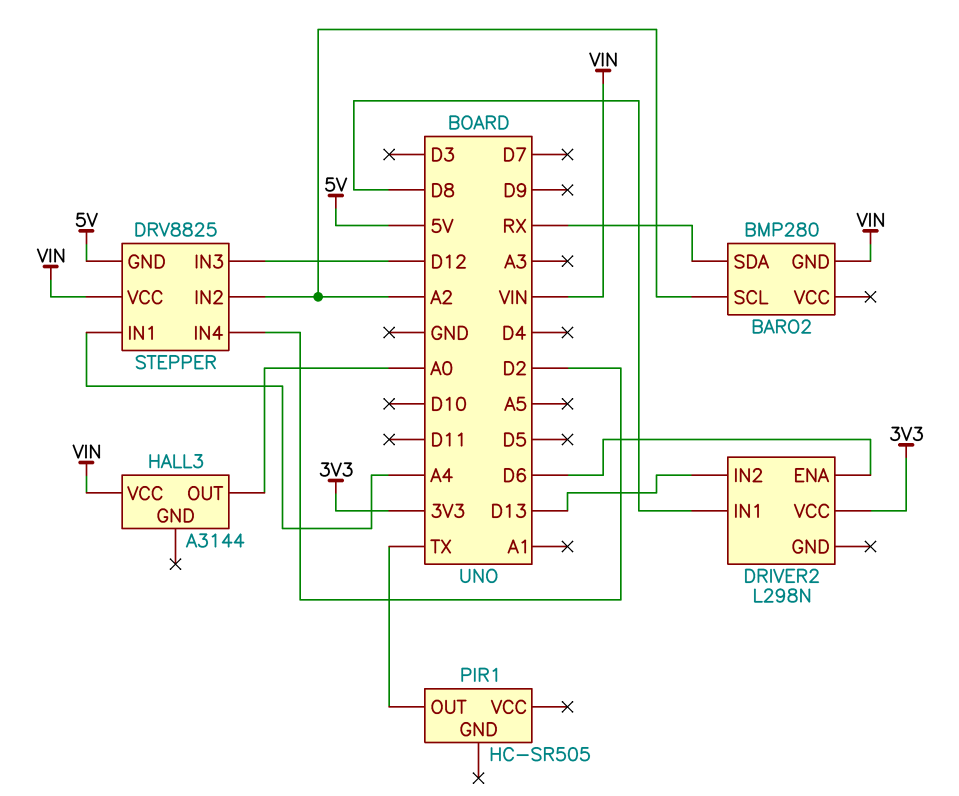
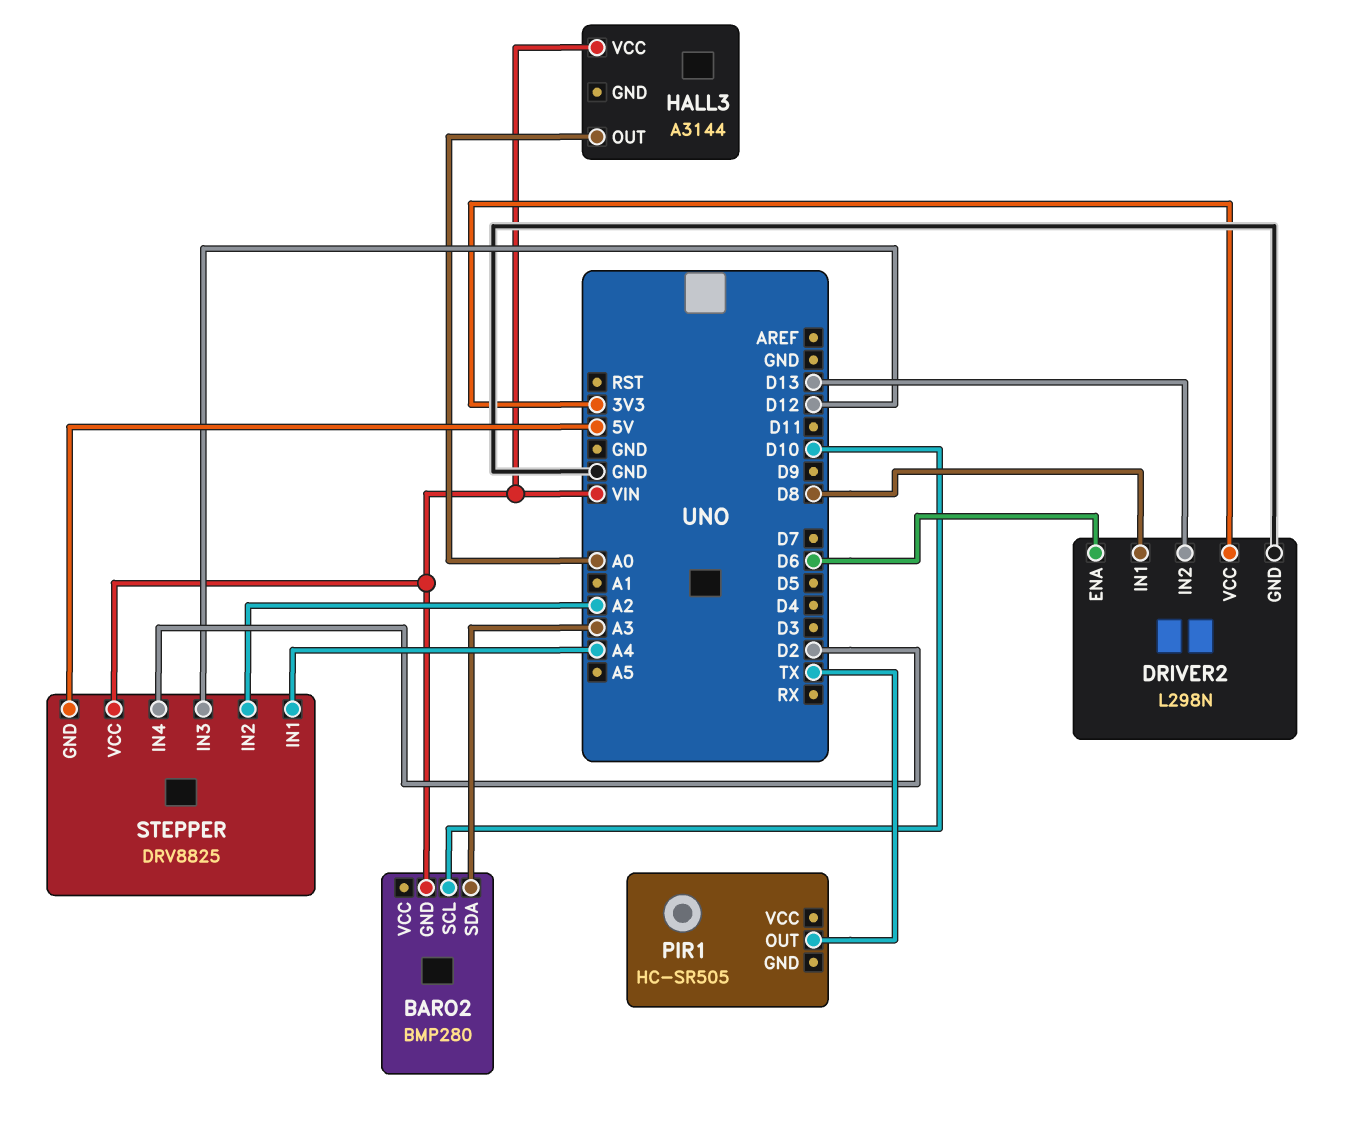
BARO2 pin SCL: A2 -> D10
BARO2 pin SDA: RX -> A3
DRIVER2 pin GND: none -> GND

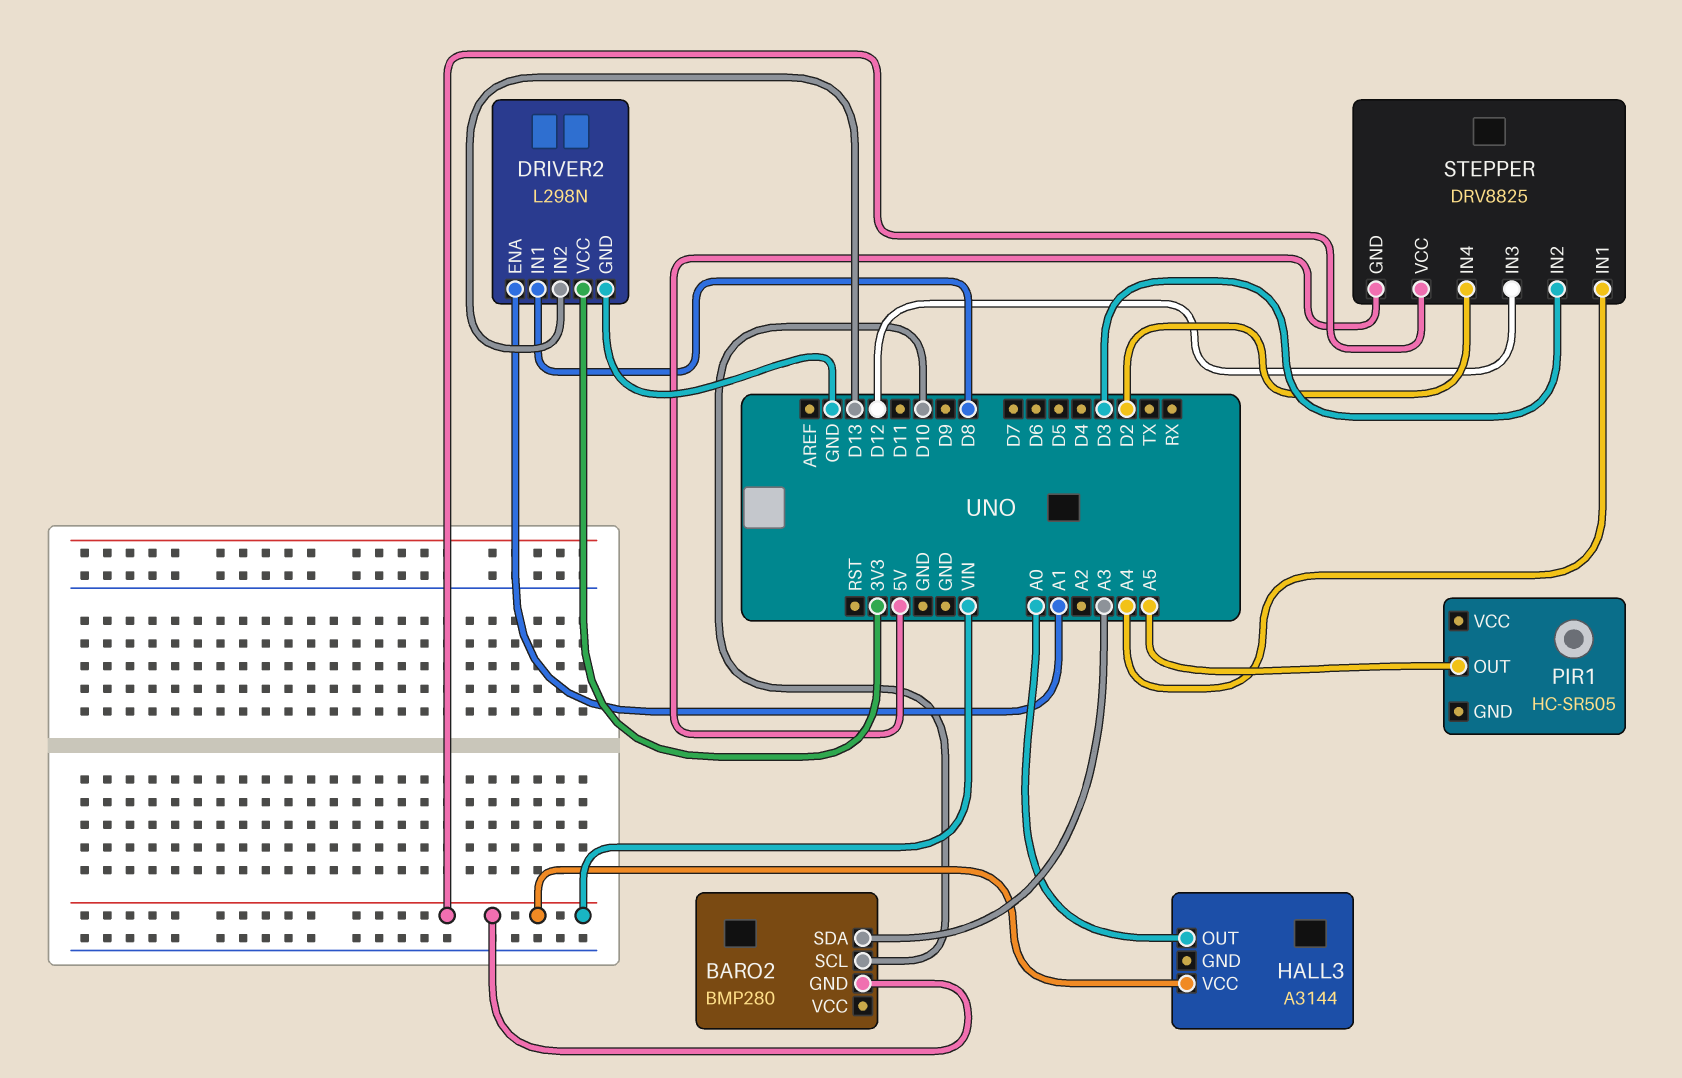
DRIVER2 pin ENA: D6 -> A1
PIR1 pin OUT: TX -> A5
STEPPER pin IN2: A2 -> D3

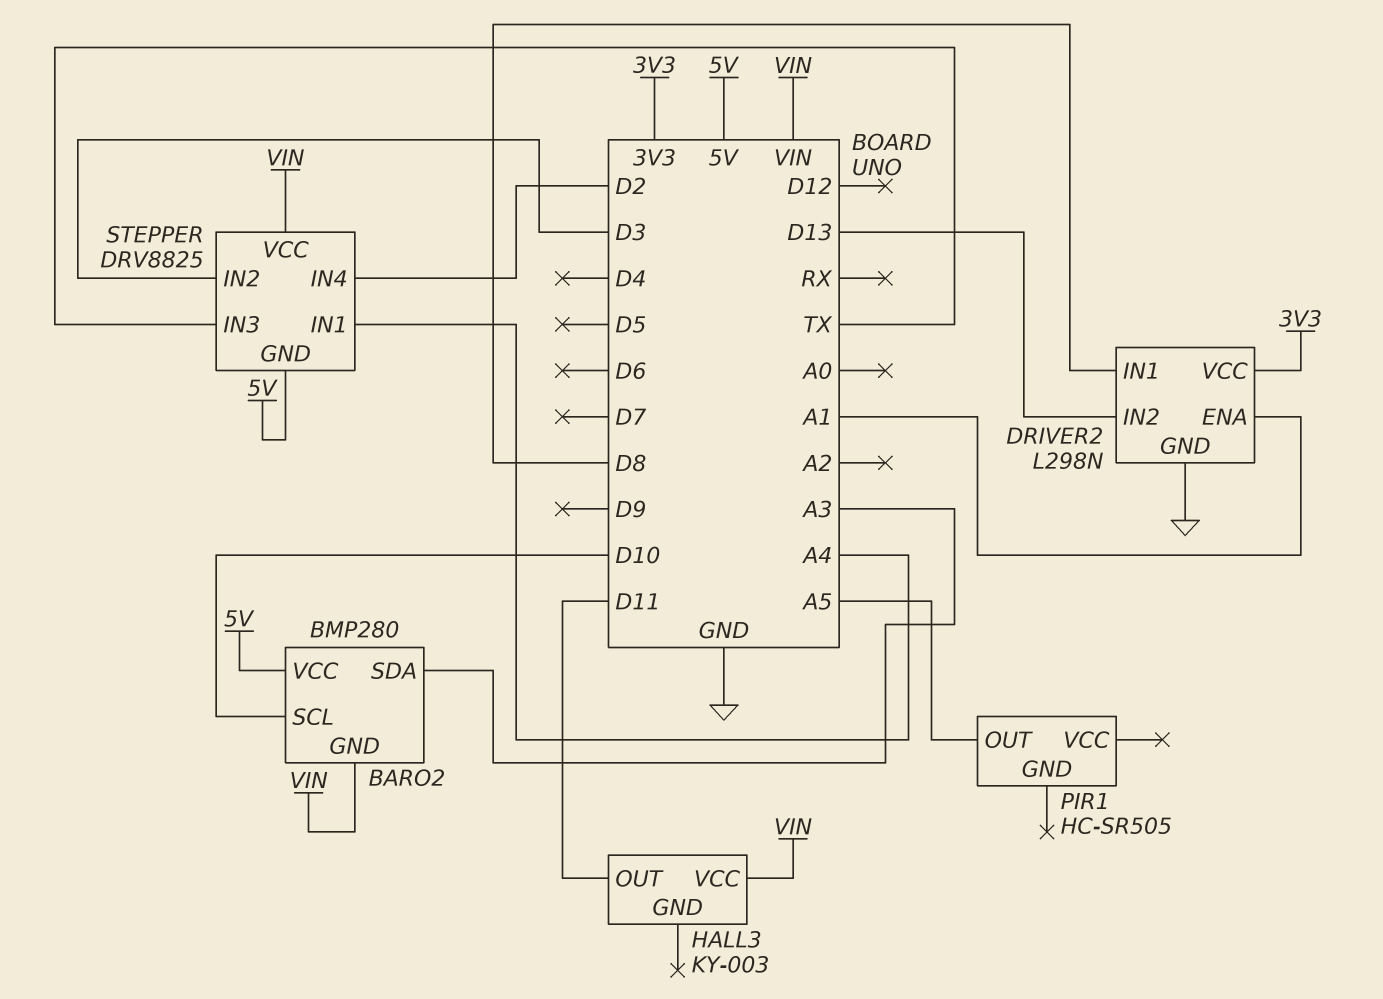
BARO2 pin VCC: none -> 5V
HALL3: A3144 -> KY-003
HALL3 pin OUT: A0 -> D11
STEPPER pin IN3: D12 -> TX

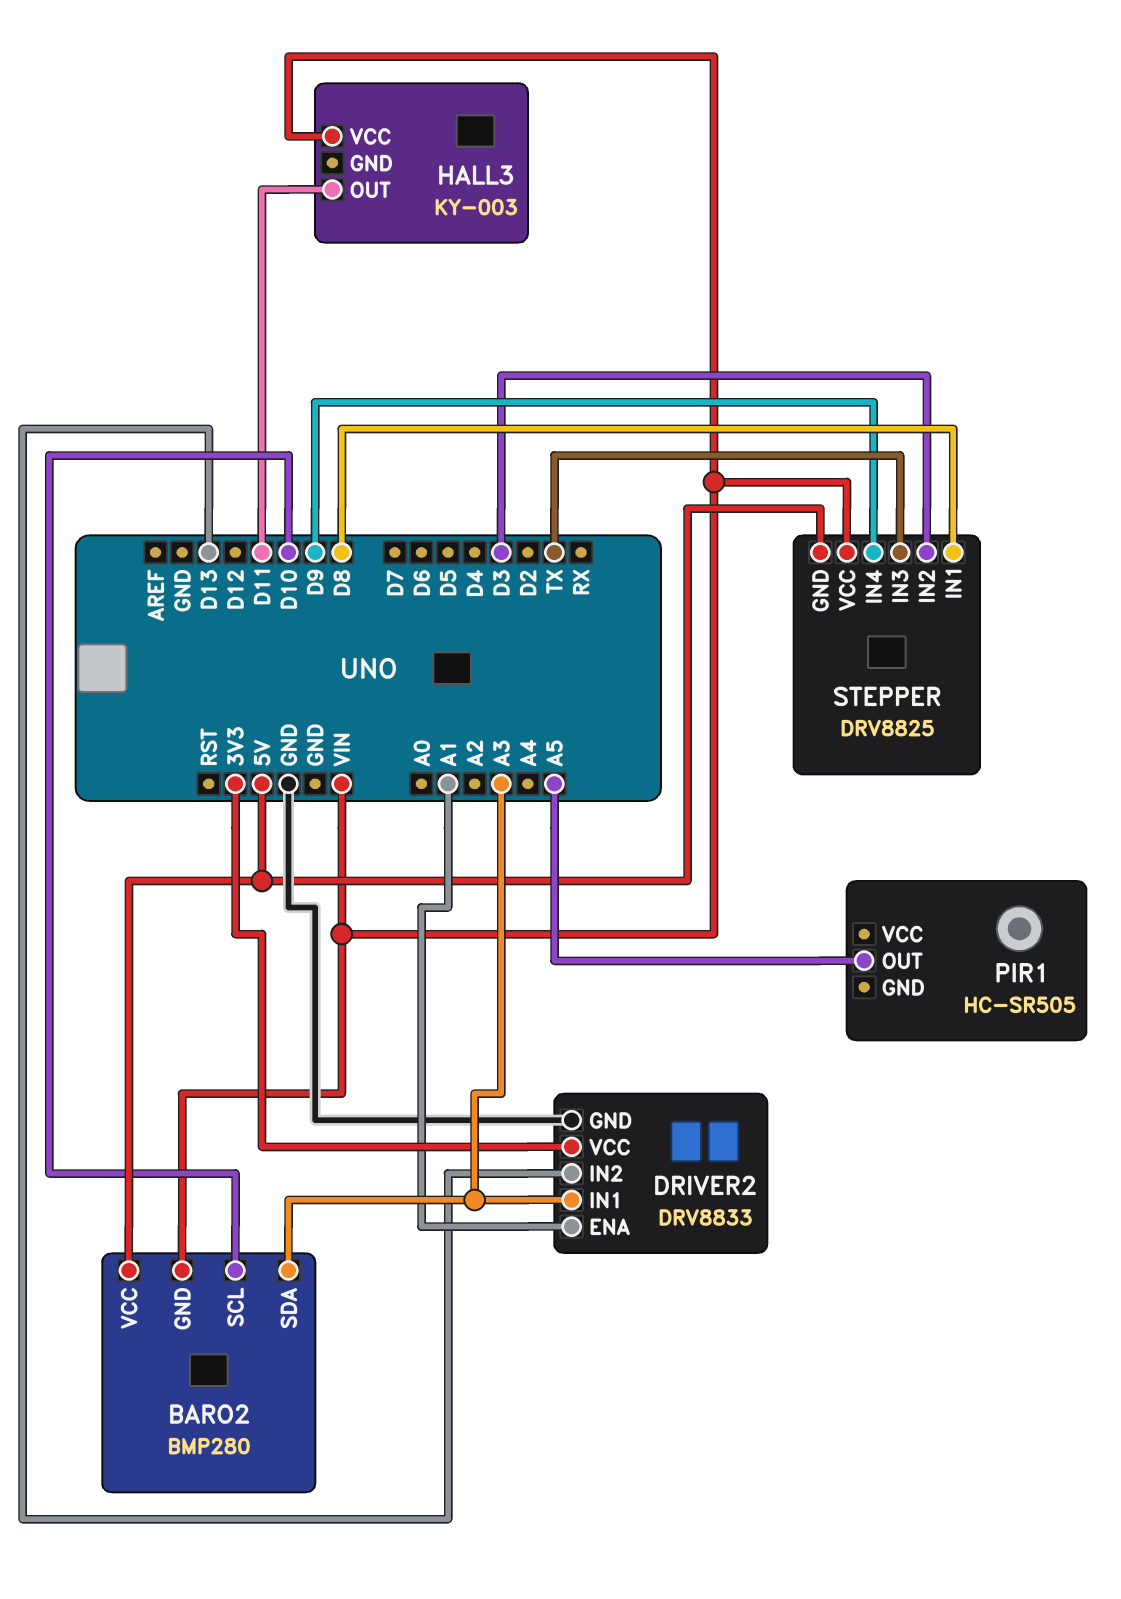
DRIVER2: L298N -> DRV8833
DRIVER2 pin IN1: D8 -> A3
STEPPER pin IN1: A4 -> D8
STEPPER pin IN4: D2 -> D9

